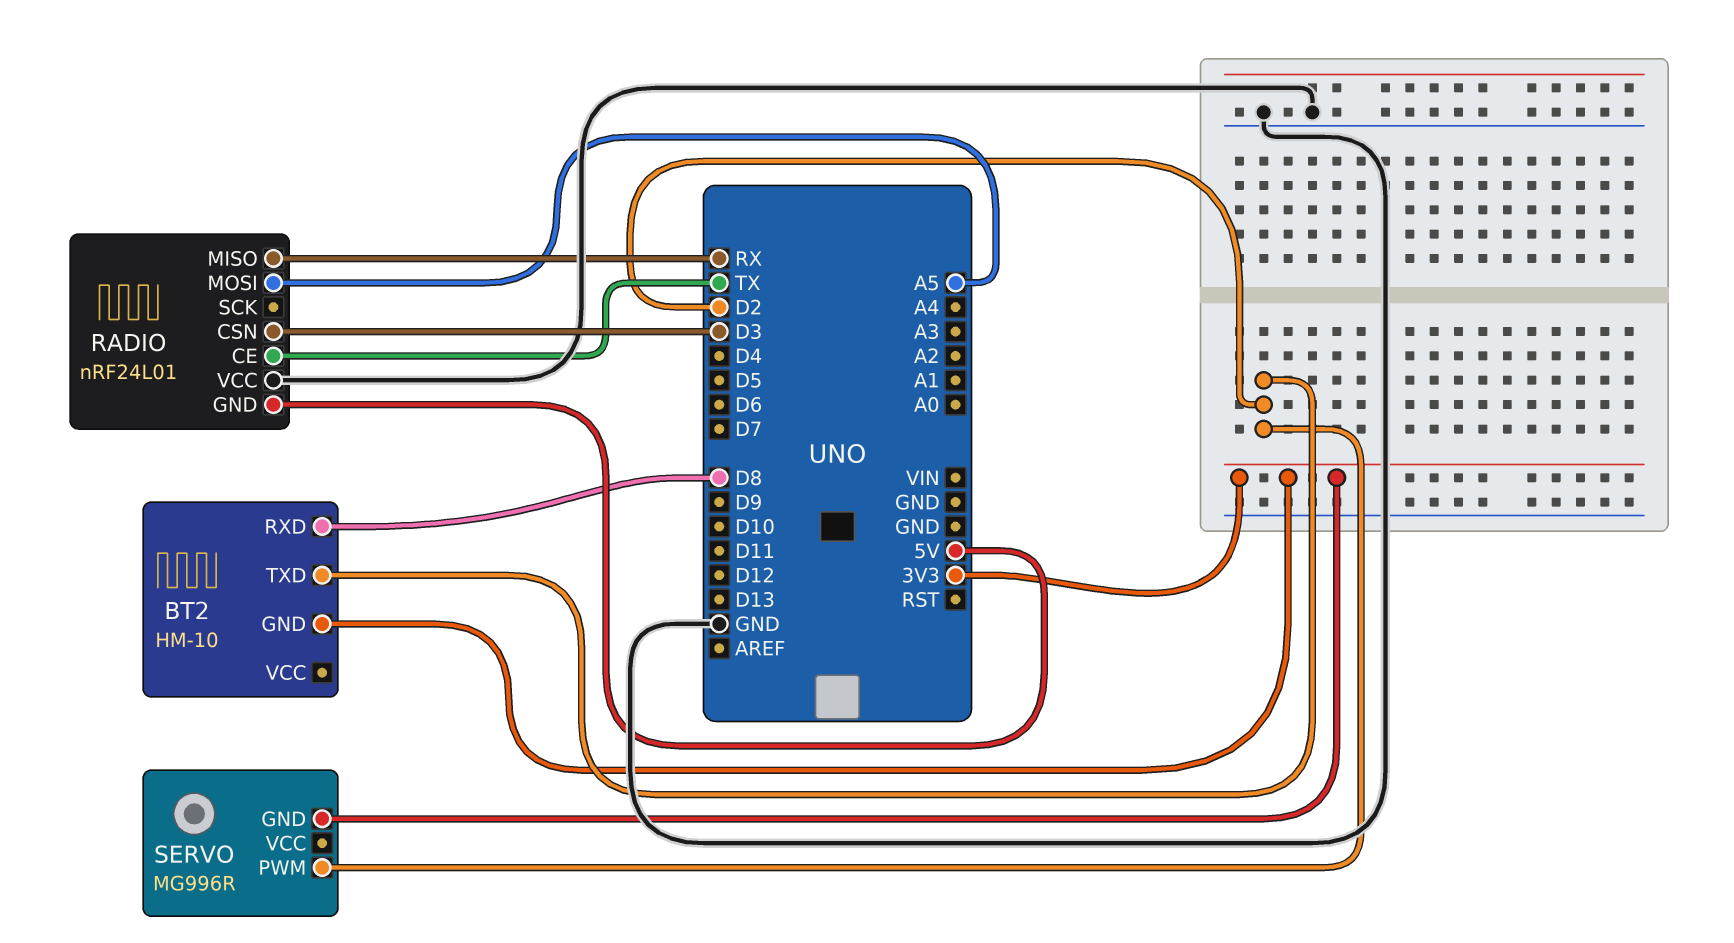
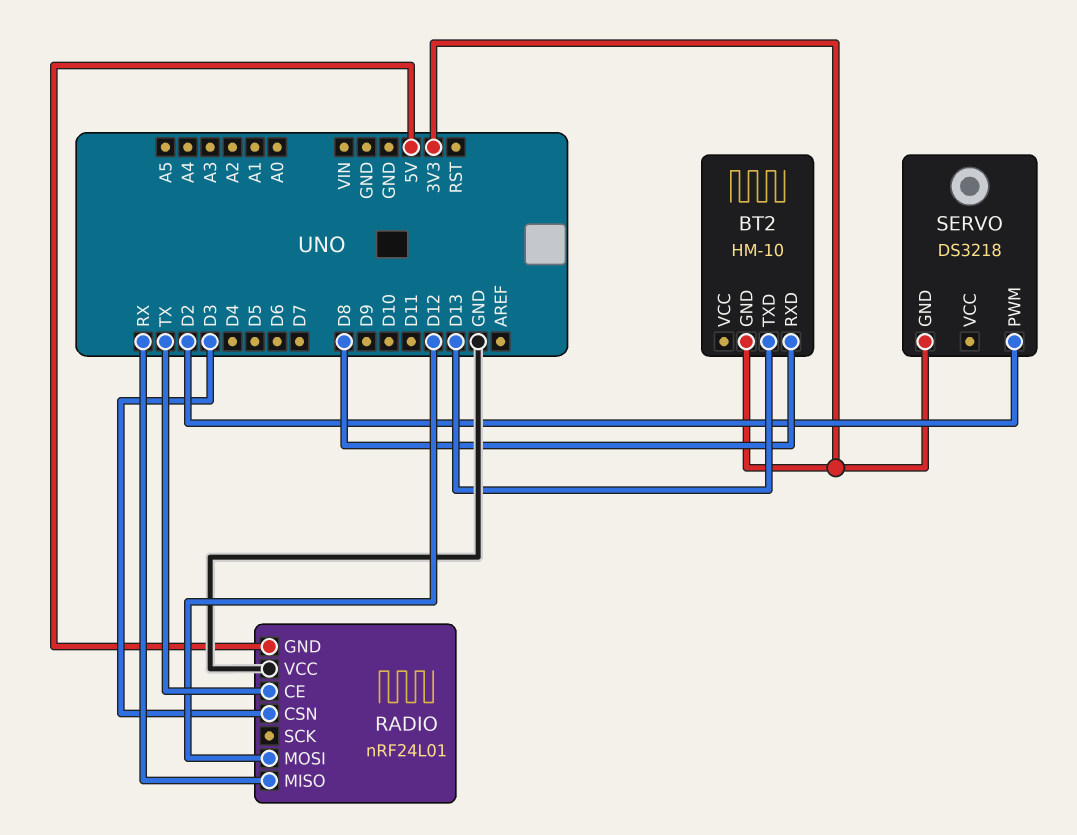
BT2 pin TXD: D2 -> D13
RADIO pin MOSI: A5 -> D12
SERVO: MG996R -> DS3218

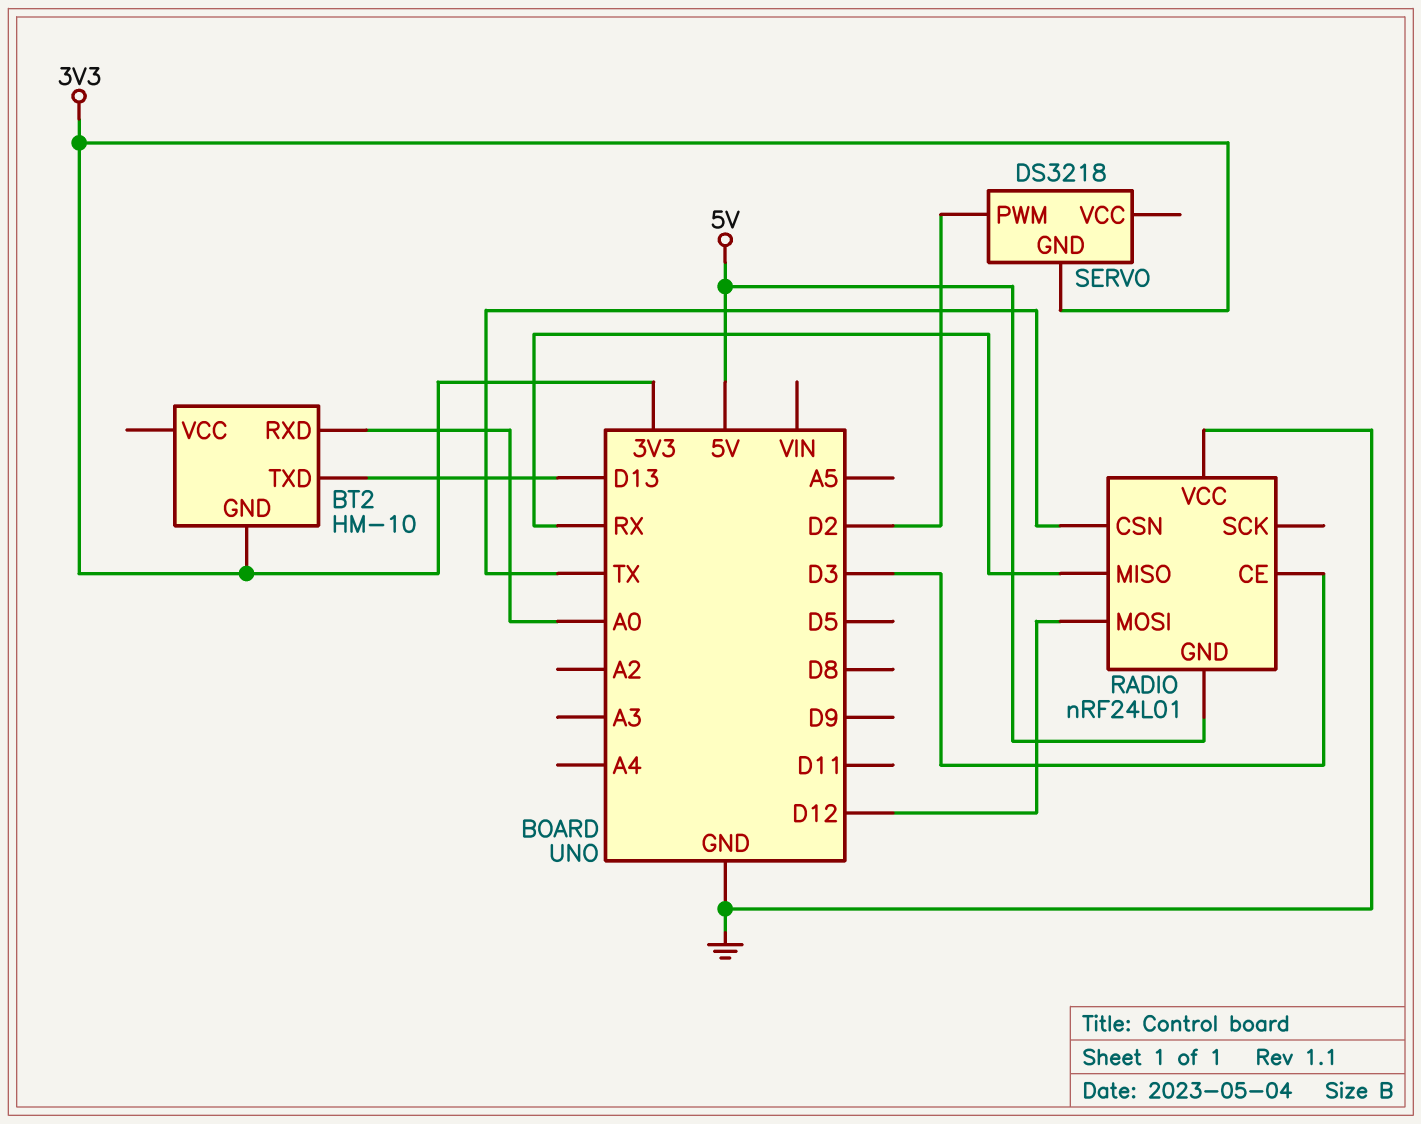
BT2 pin RXD: D8 -> A0
RADIO pin CE: TX -> D3
RADIO pin CSN: D3 -> TX

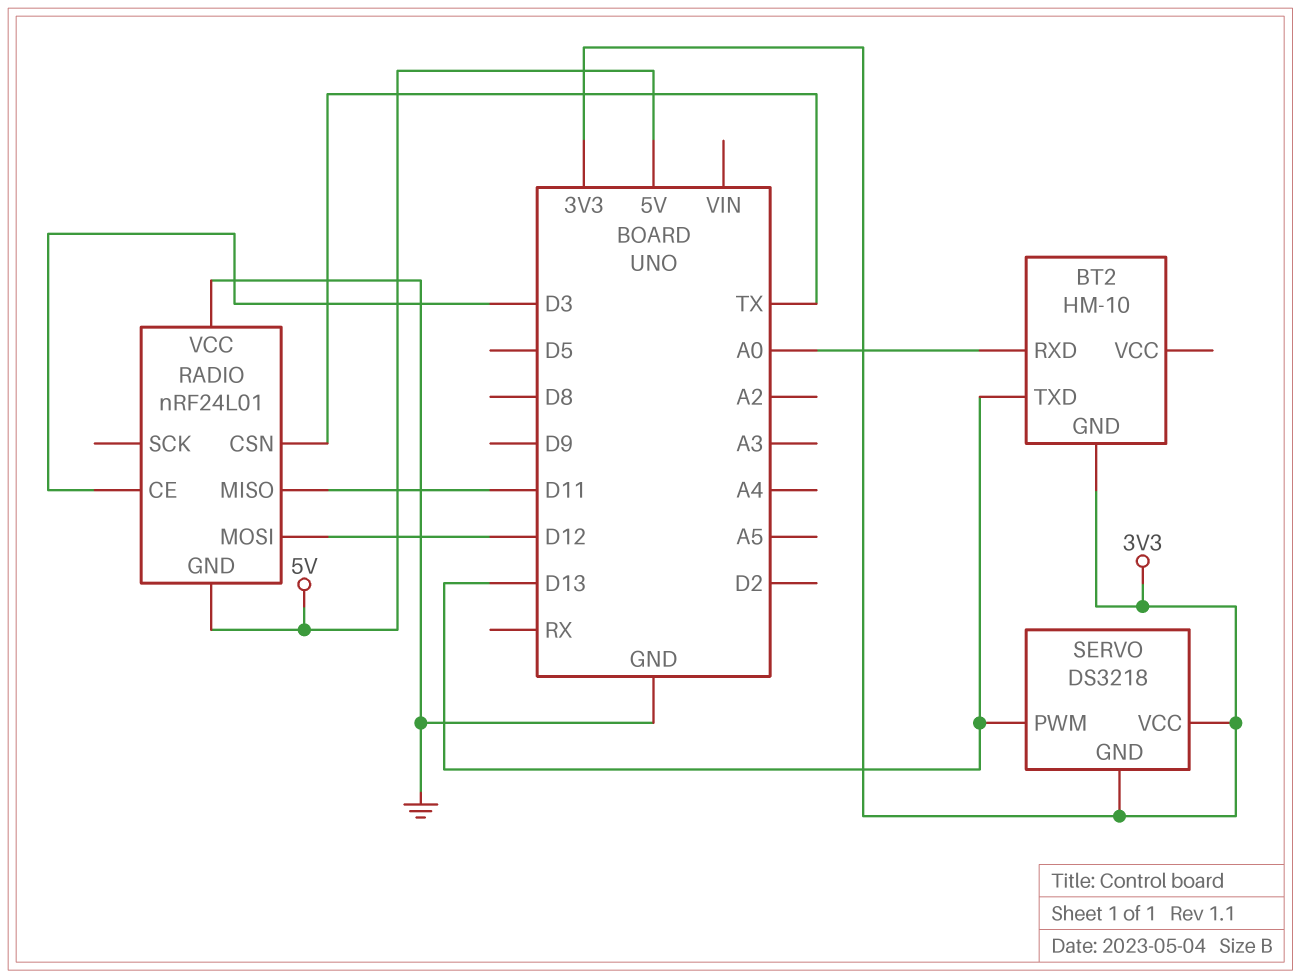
RADIO pin MISO: RX -> D11
SERVO pin PWM: D2 -> D13
SERVO pin VCC: none -> 3V3

